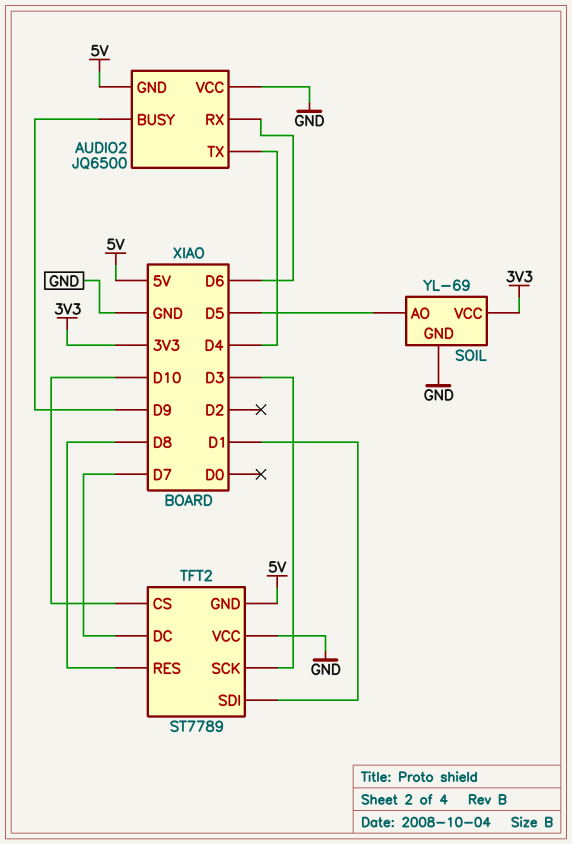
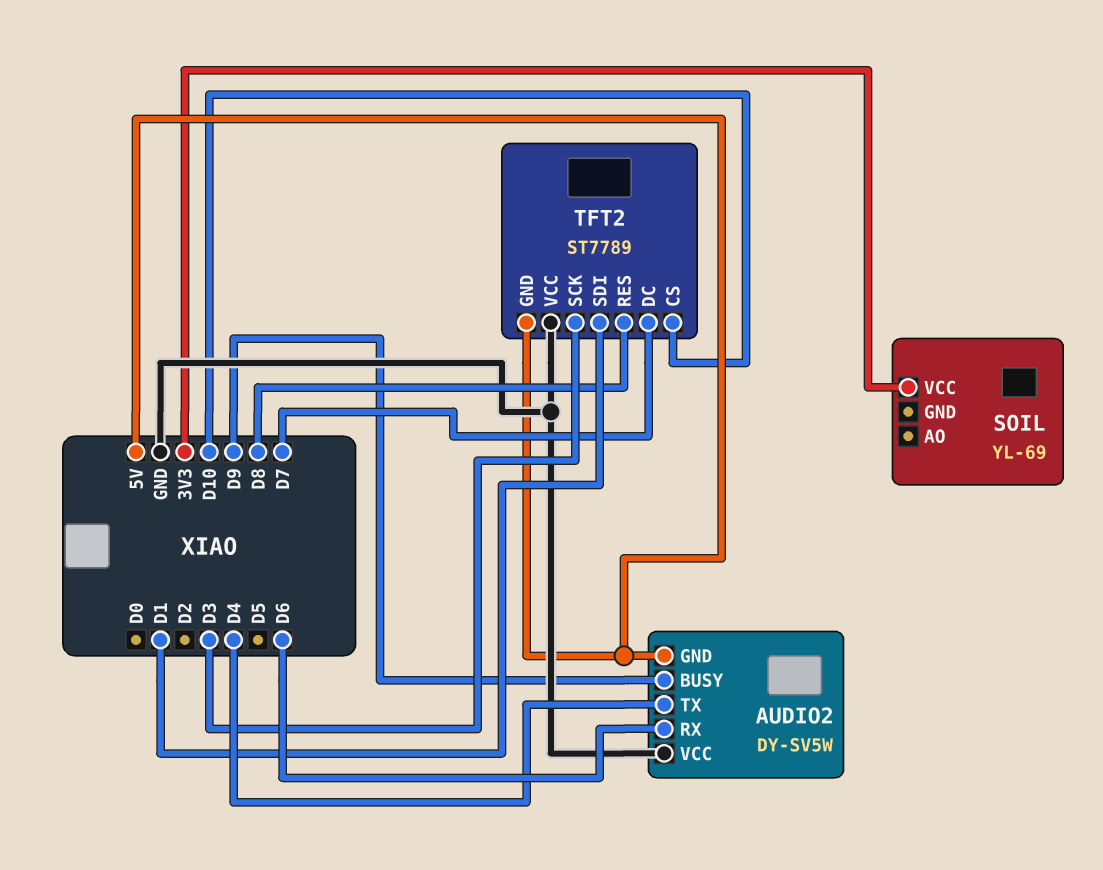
AUDIO2: JQ6500 -> DY-SV5W
SOIL pin AO: D5 -> none
SOIL pin GND: GND -> none

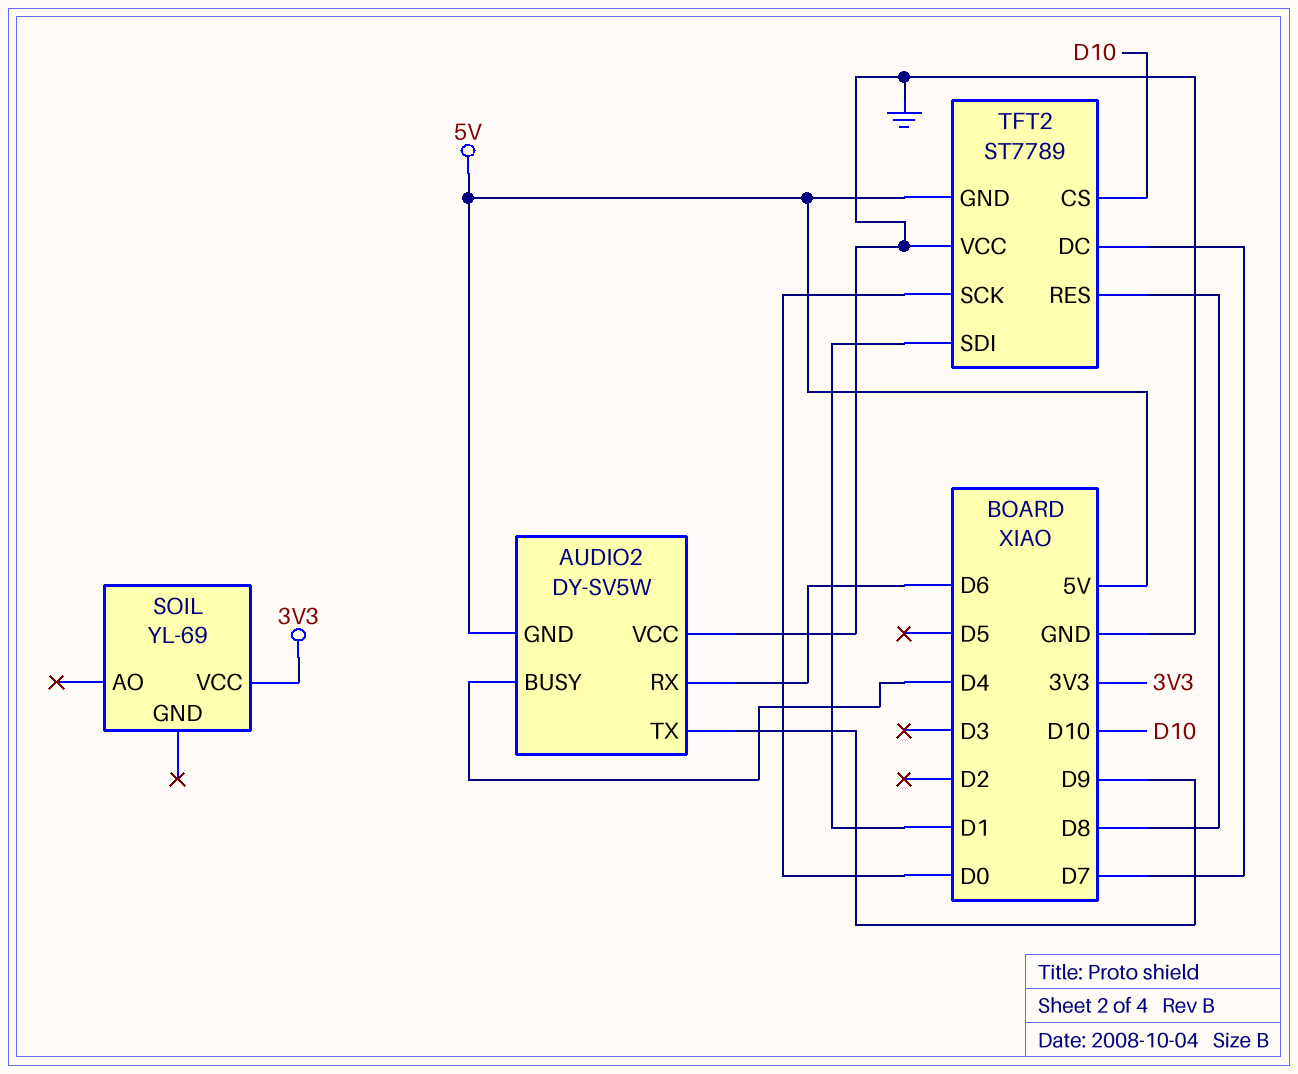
AUDIO2 pin BUSY: D9 -> D4
AUDIO2 pin TX: D4 -> D9
TFT2 pin SCK: D3 -> D0

